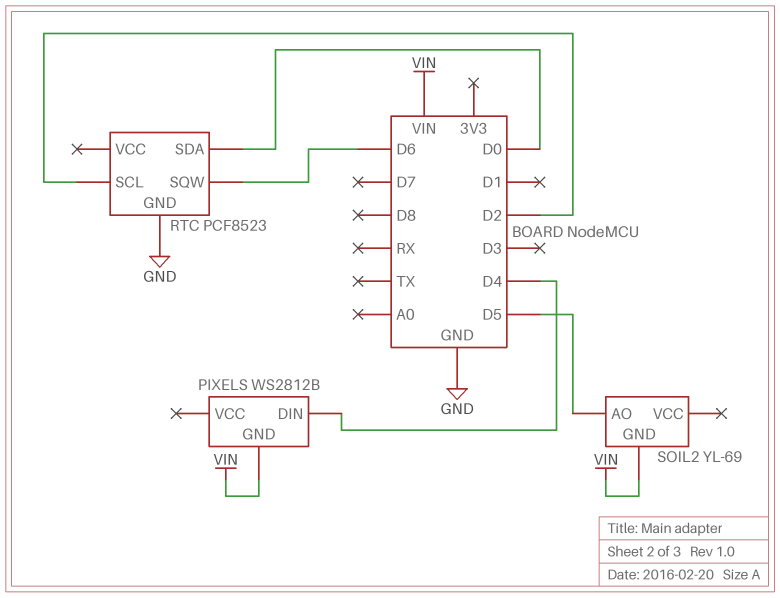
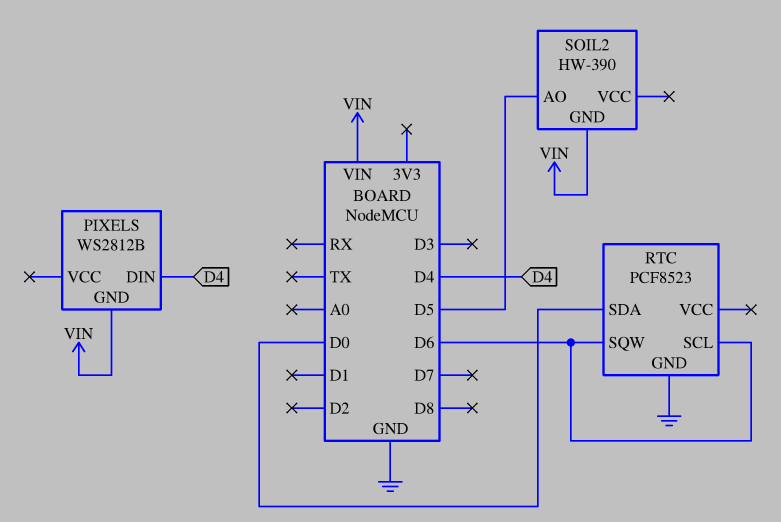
RTC pin SCL: D2 -> D6
SOIL2: YL-69 -> HW-390

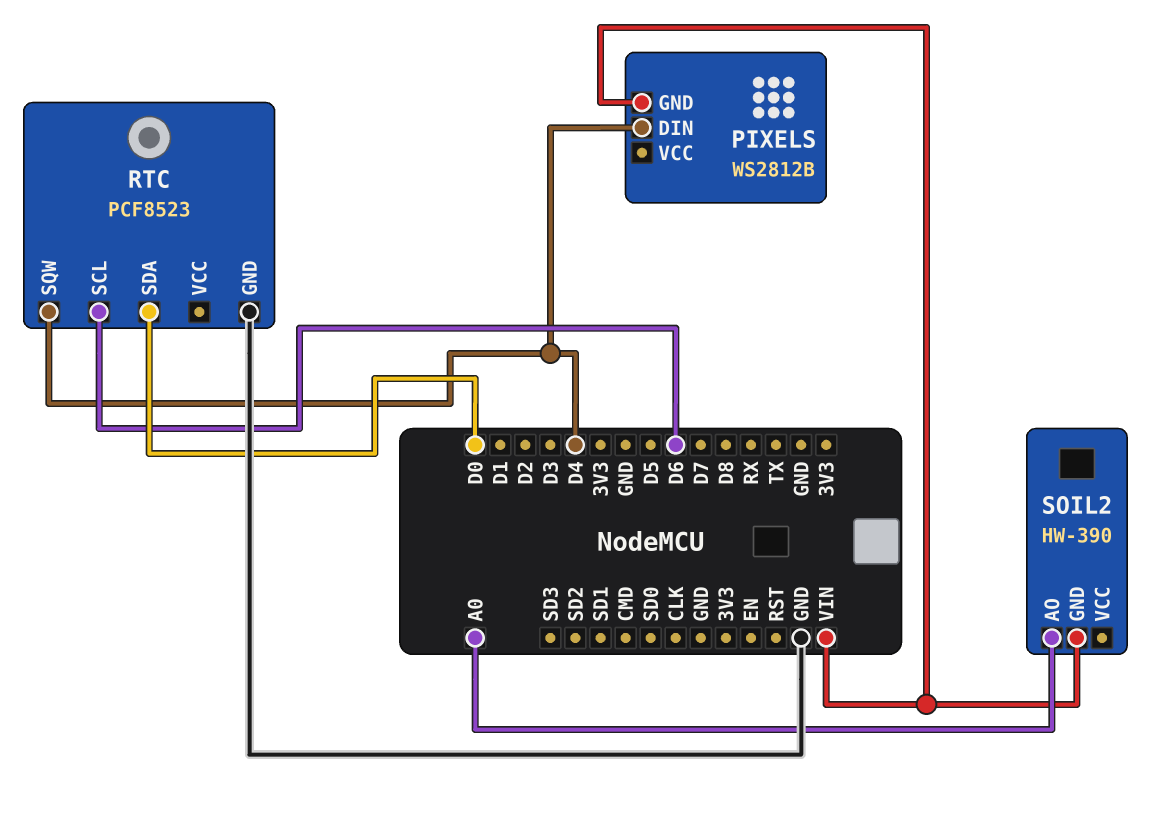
RTC pin SQW: D6 -> D4
SOIL2 pin AO: D5 -> A0

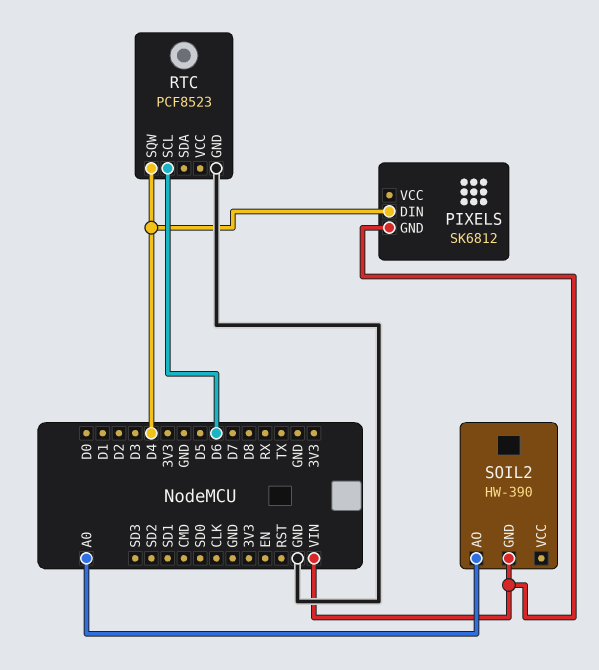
PIXELS: WS2812B -> SK6812
RTC pin SDA: D0 -> none

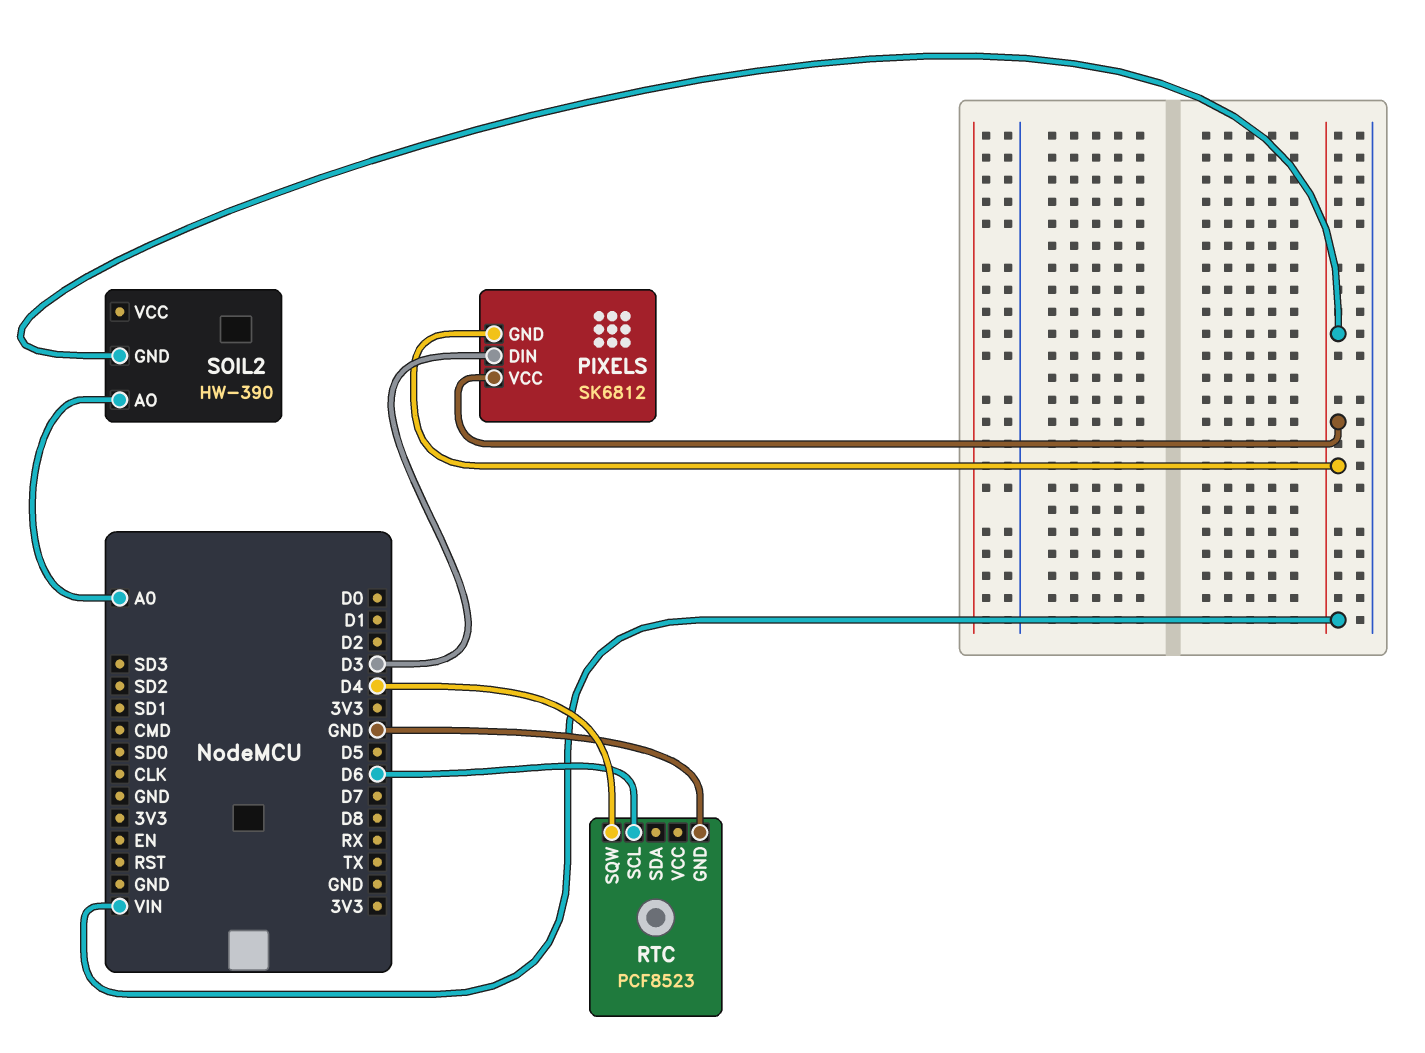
PIXELS pin DIN: D4 -> D3
PIXELS pin VCC: none -> VIN

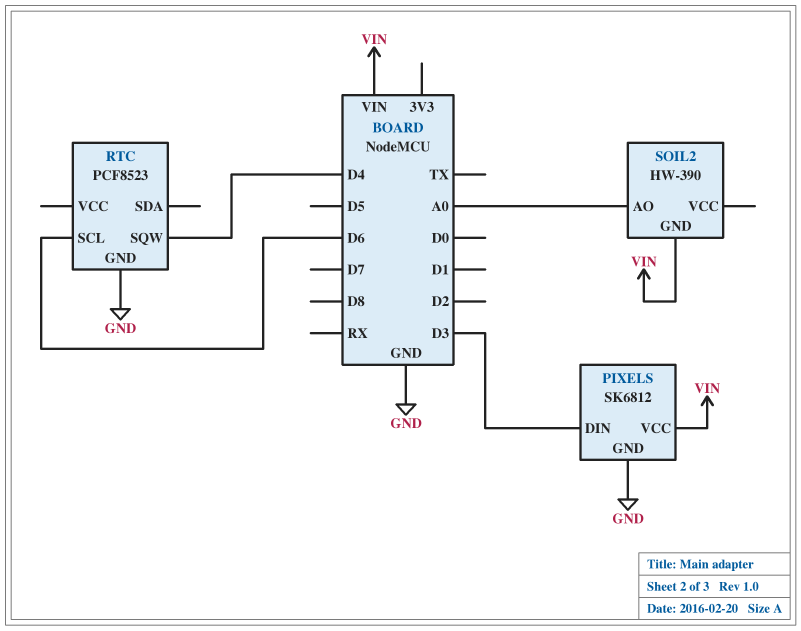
PIXELS pin GND: VIN -> GND

